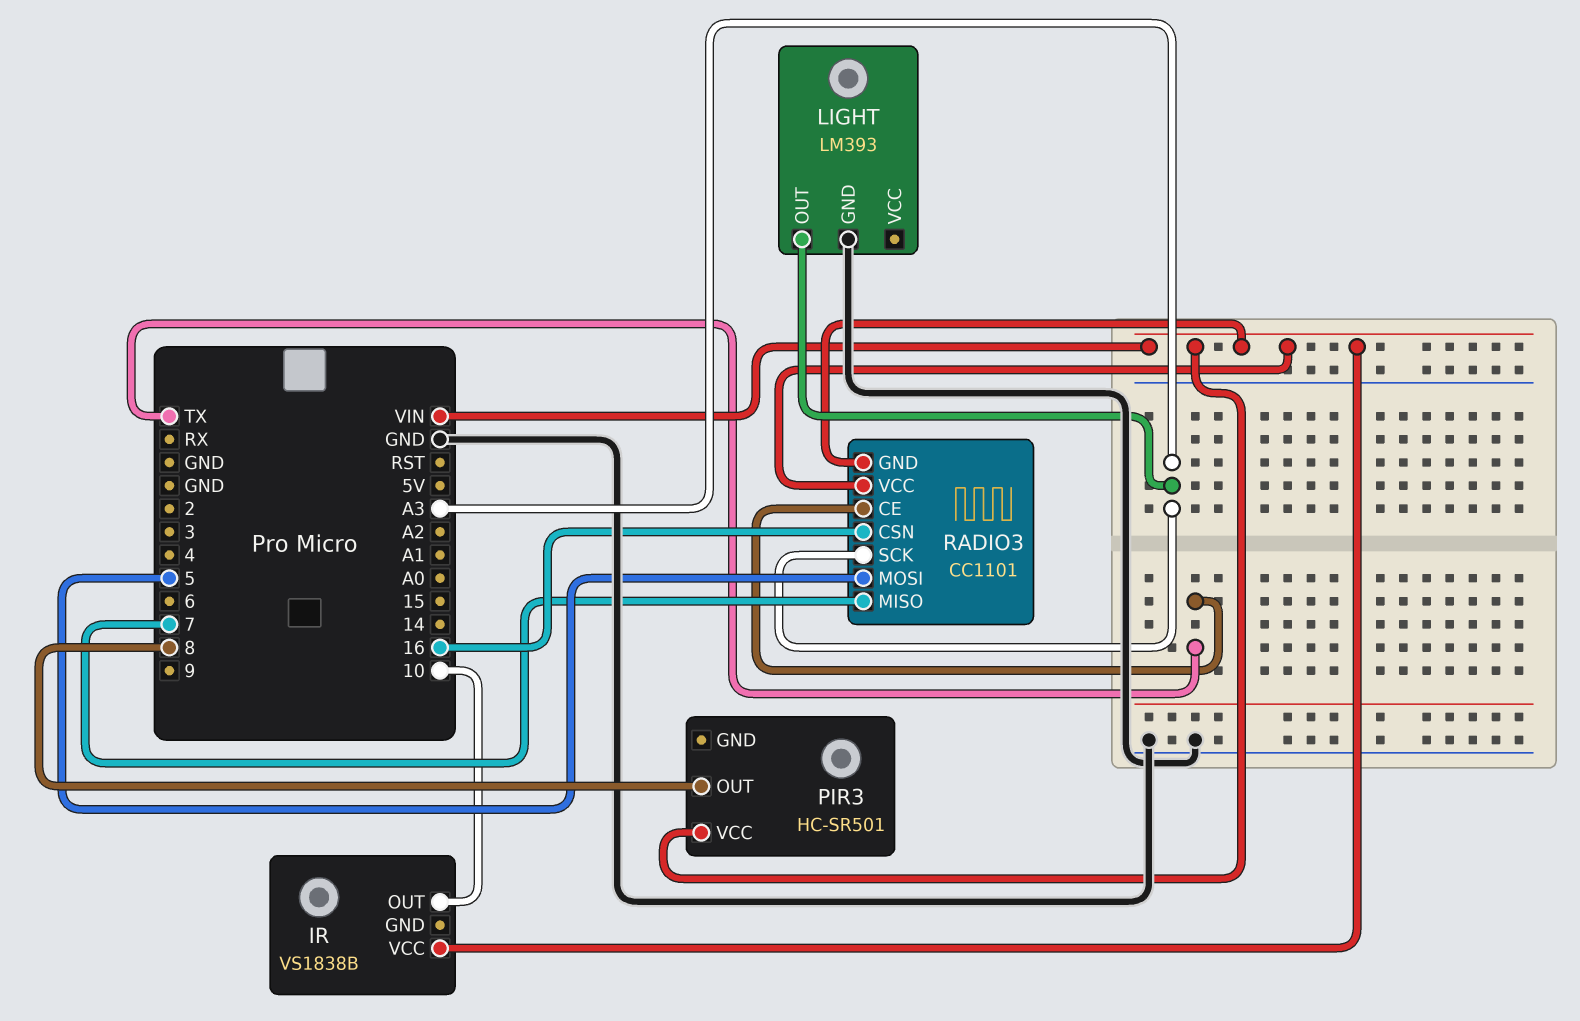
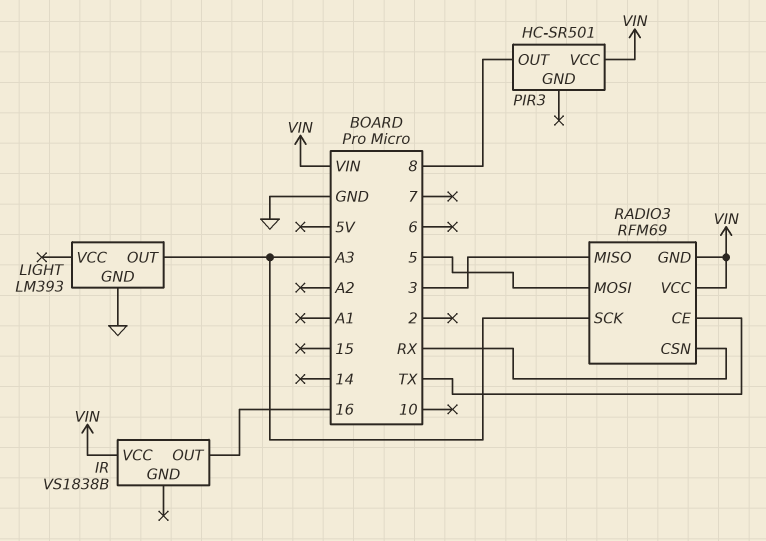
IR pin OUT: 10 -> 16
RADIO3: CC1101 -> RFM69
RADIO3 pin CSN: 16 -> RX
RADIO3 pin MISO: 7 -> 3

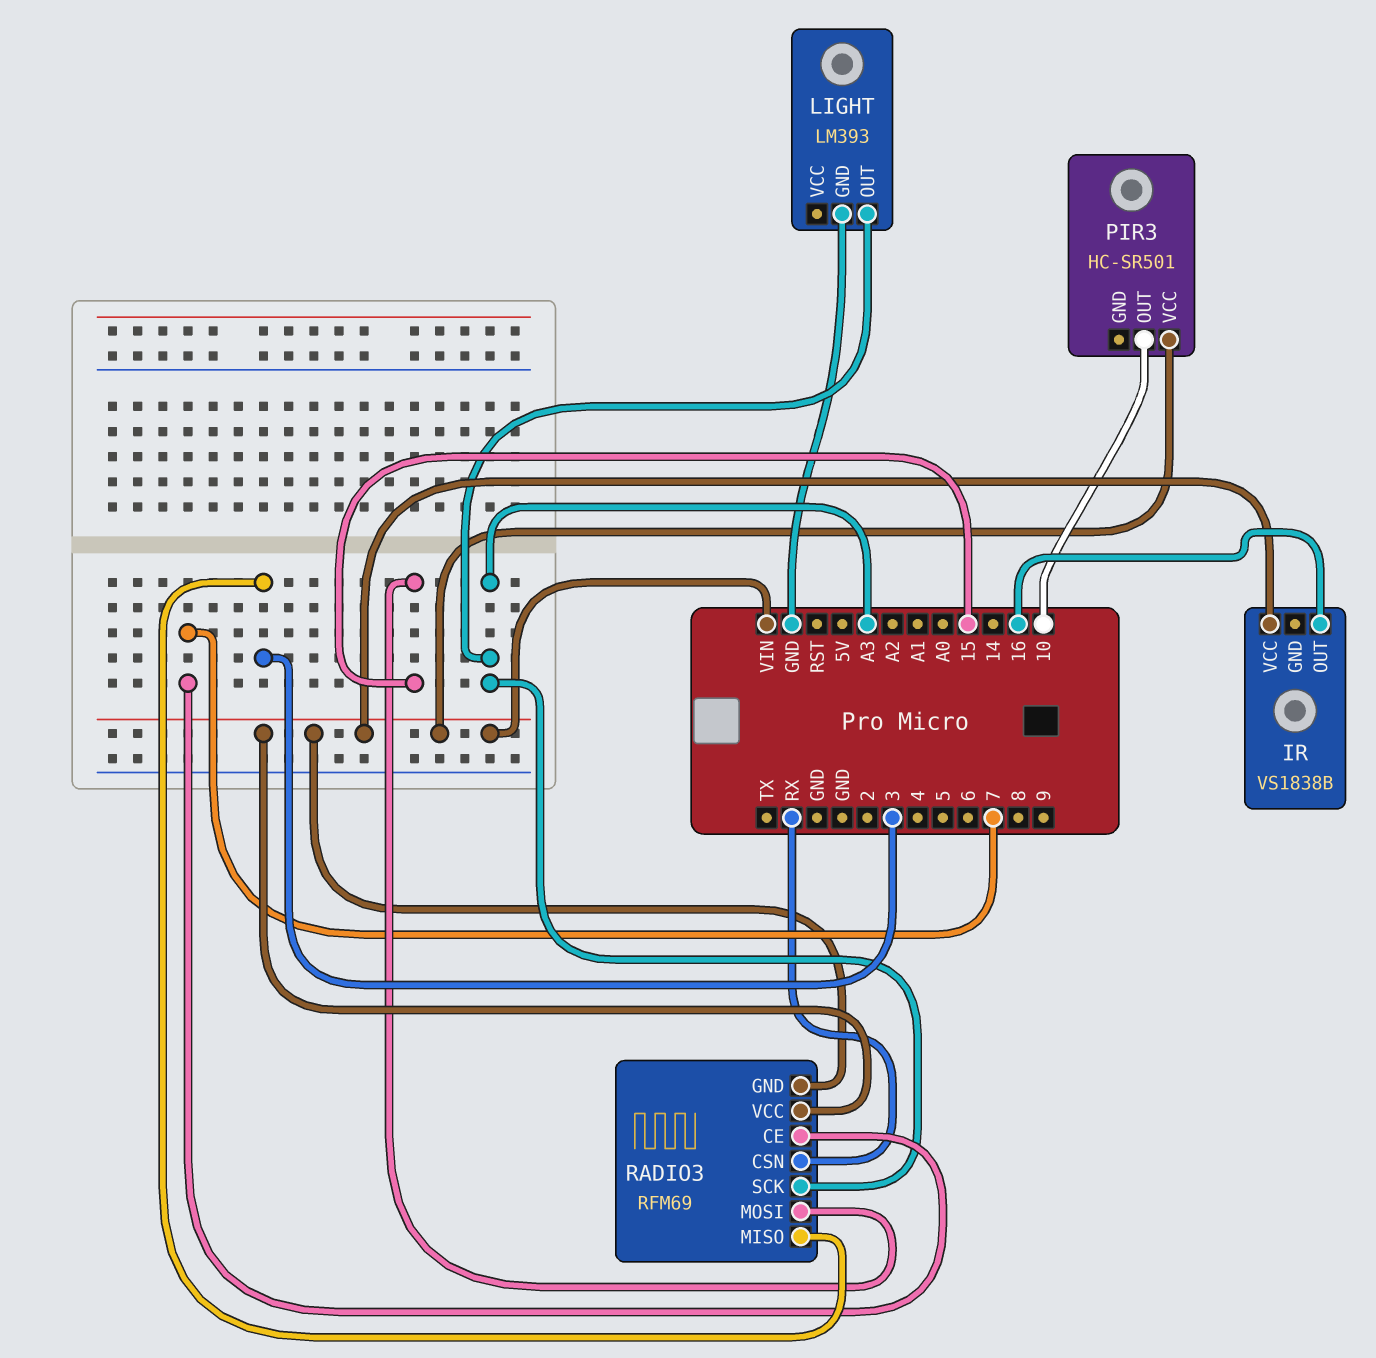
PIR3 pin OUT: 8 -> 10
RADIO3 pin CE: TX -> 7
RADIO3 pin MOSI: 5 -> 15

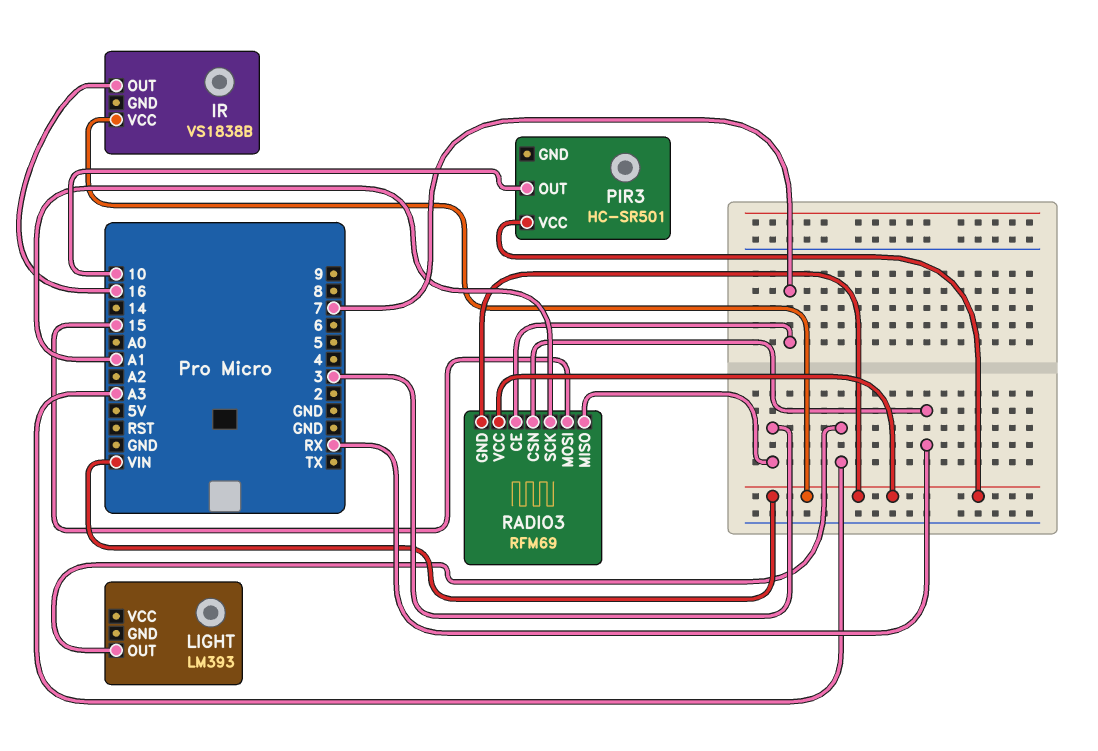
LIGHT pin GND: GND -> none
RADIO3 pin SCK: A3 -> A1

